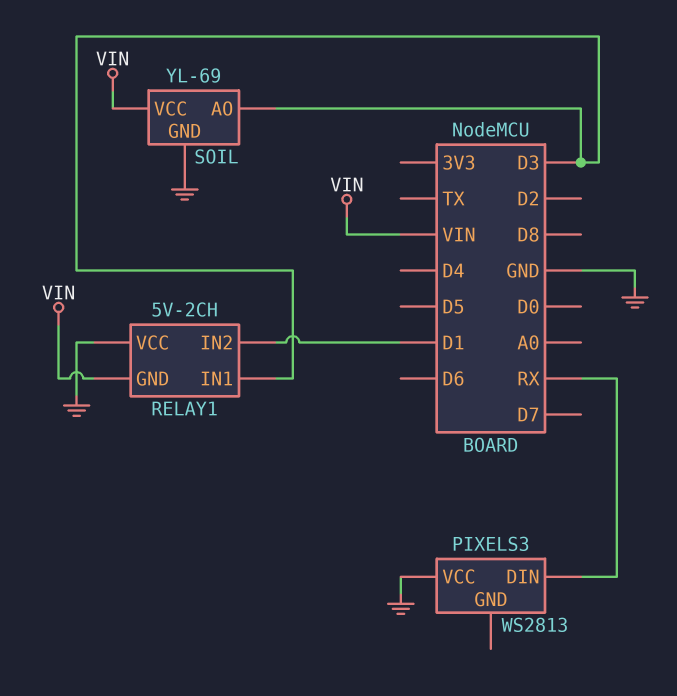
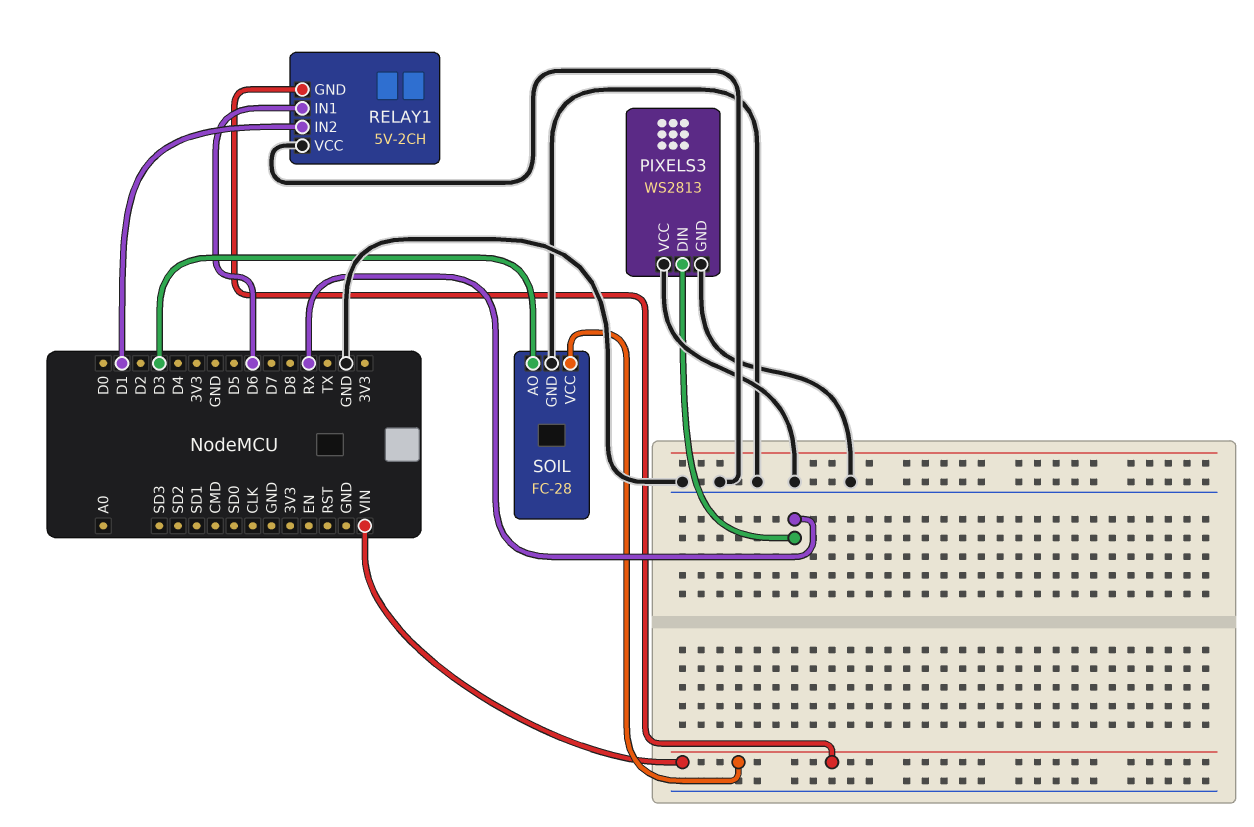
PIXELS3 pin GND: none -> GND
RELAY1 pin IN1: D3 -> D6
SOIL: YL-69 -> FC-28

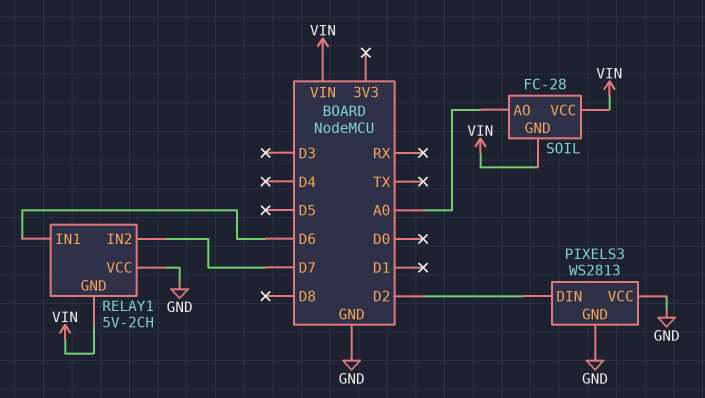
PIXELS3 pin DIN: RX -> D2
RELAY1 pin IN2: D1 -> D7
SOIL pin AO: D3 -> A0
SOIL pin GND: GND -> VIN

